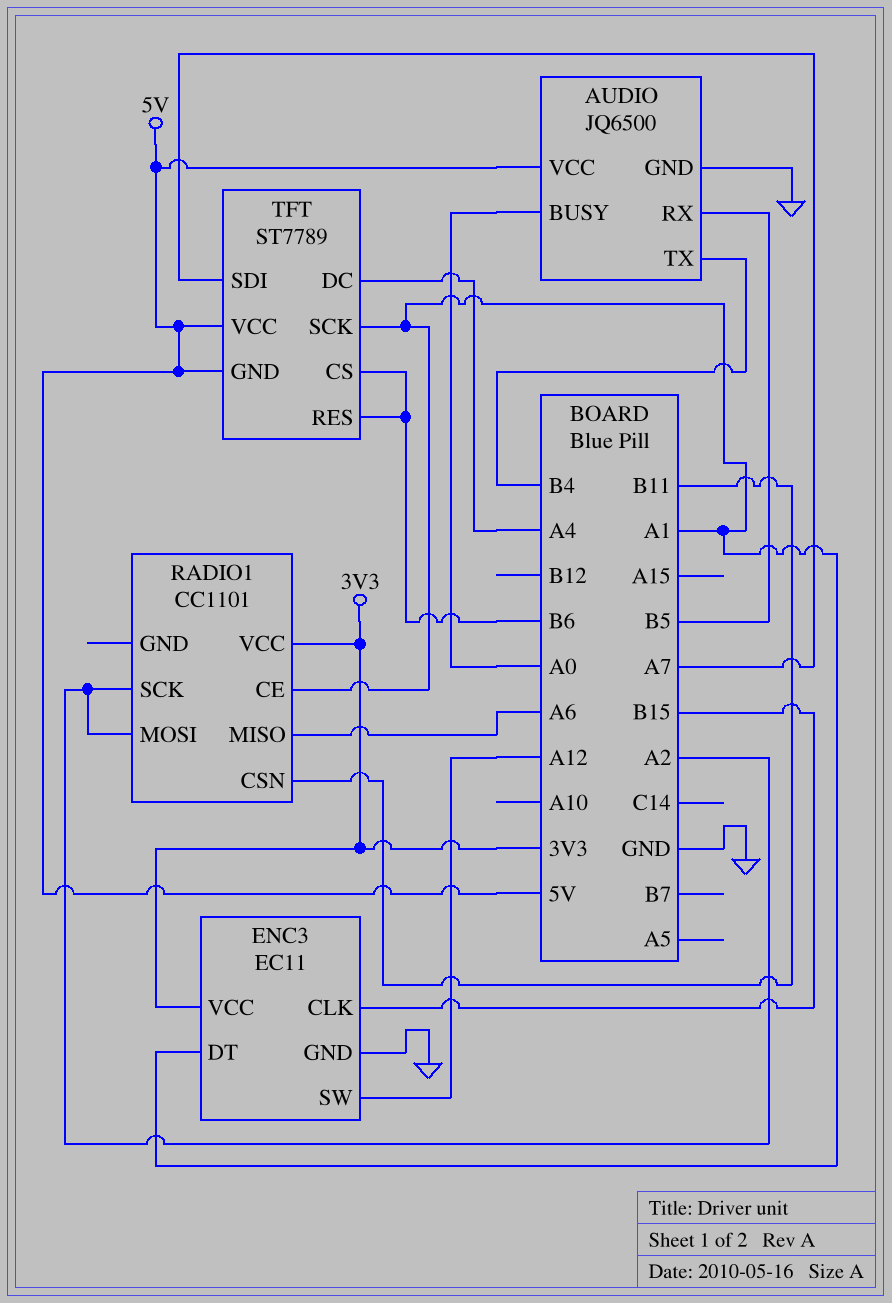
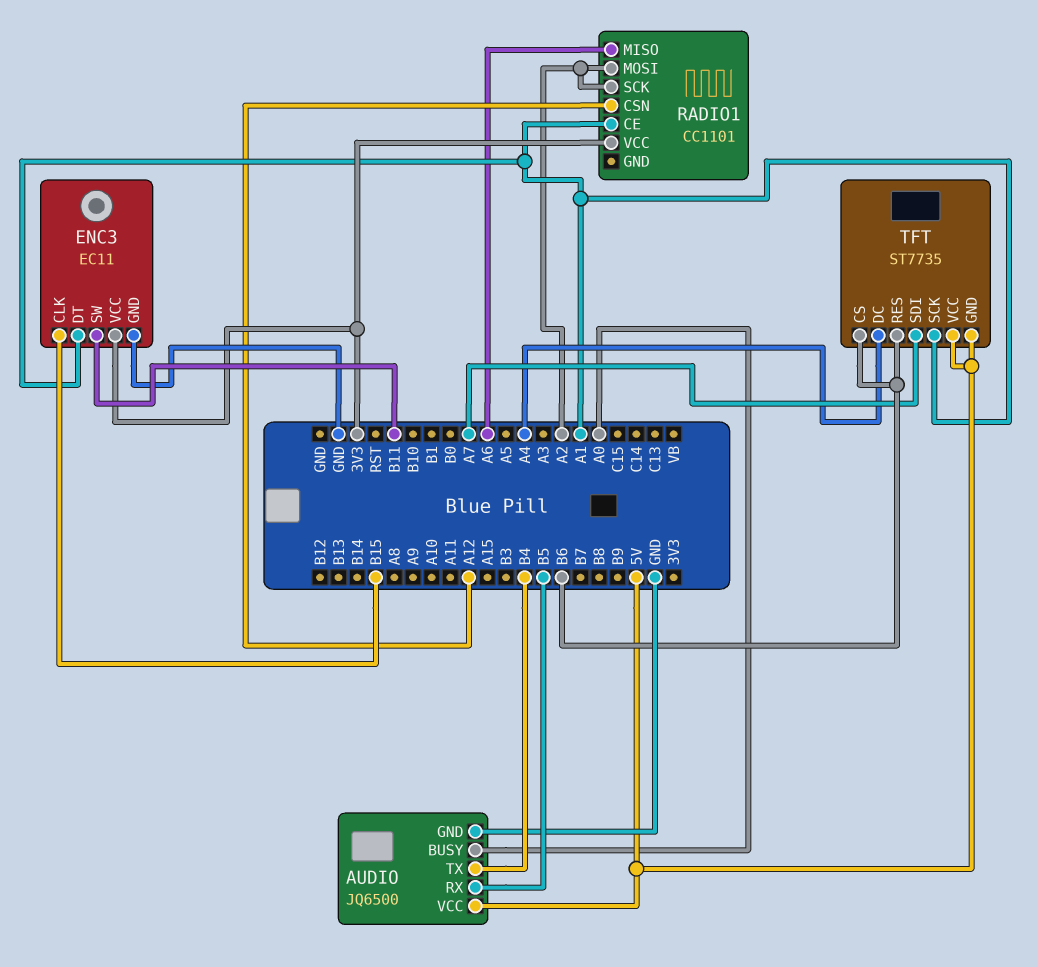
ENC3 pin SW: A12 -> B11
RADIO1 pin CSN: B11 -> A12
TFT: ST7789 -> ST7735

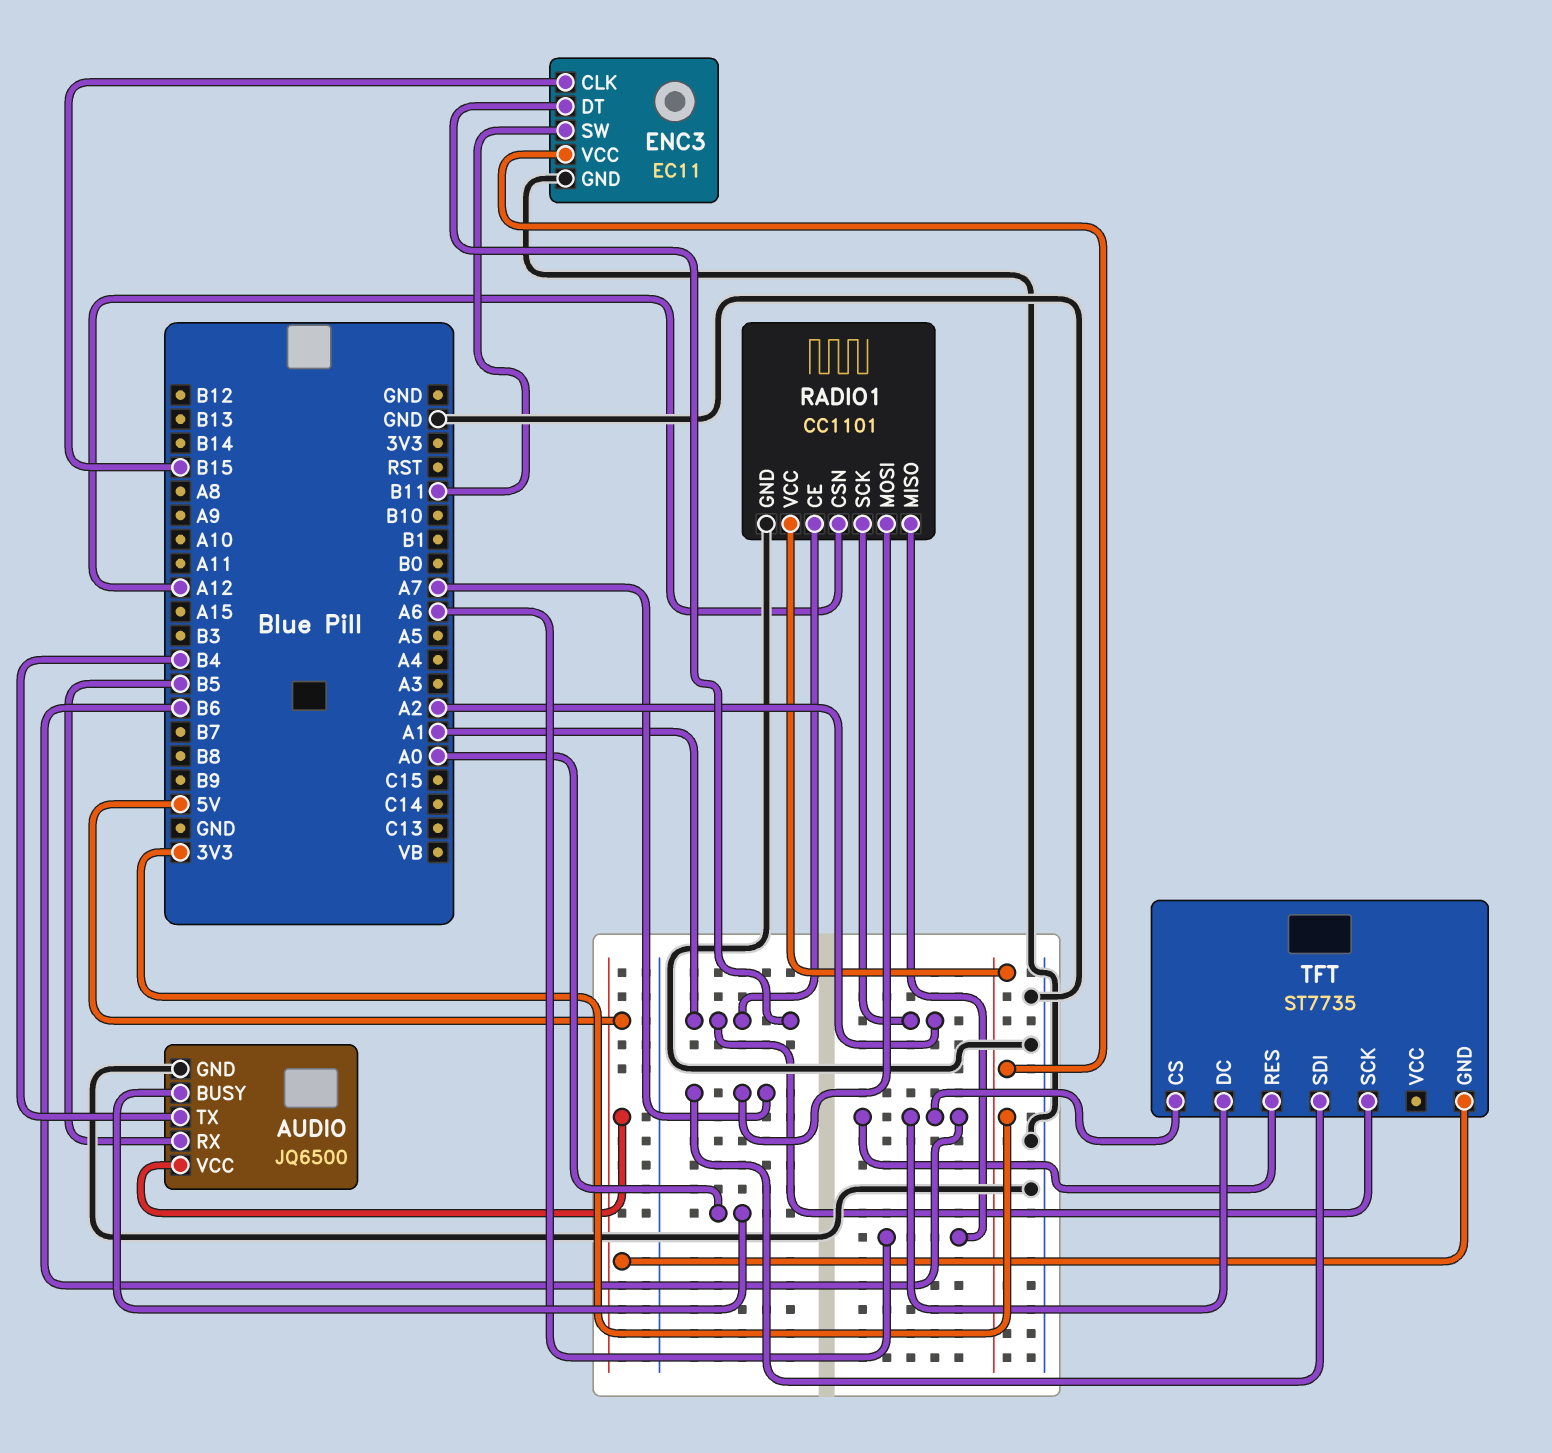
RADIO1 pin GND: none -> GND
RADIO1 pin MOSI: A2 -> A7
TFT pin DC: A4 -> B6
TFT pin VCC: 5V -> none

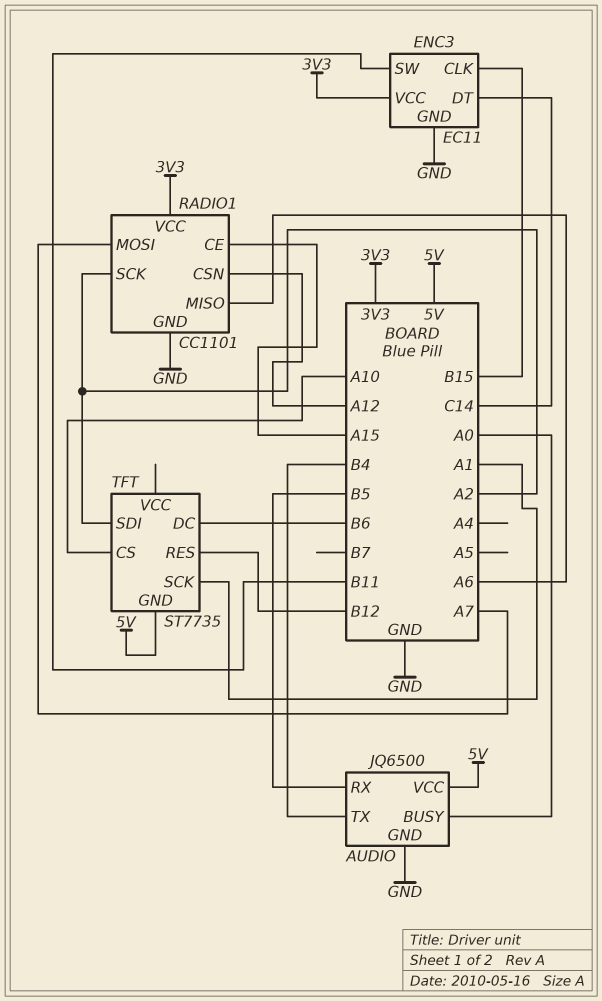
ENC3 pin DT: A1 -> C14
RADIO1 pin CE: A1 -> A15
TFT pin CS: B6 -> A10
TFT pin RES: B6 -> B12
TFT pin SDI: A7 -> A2

